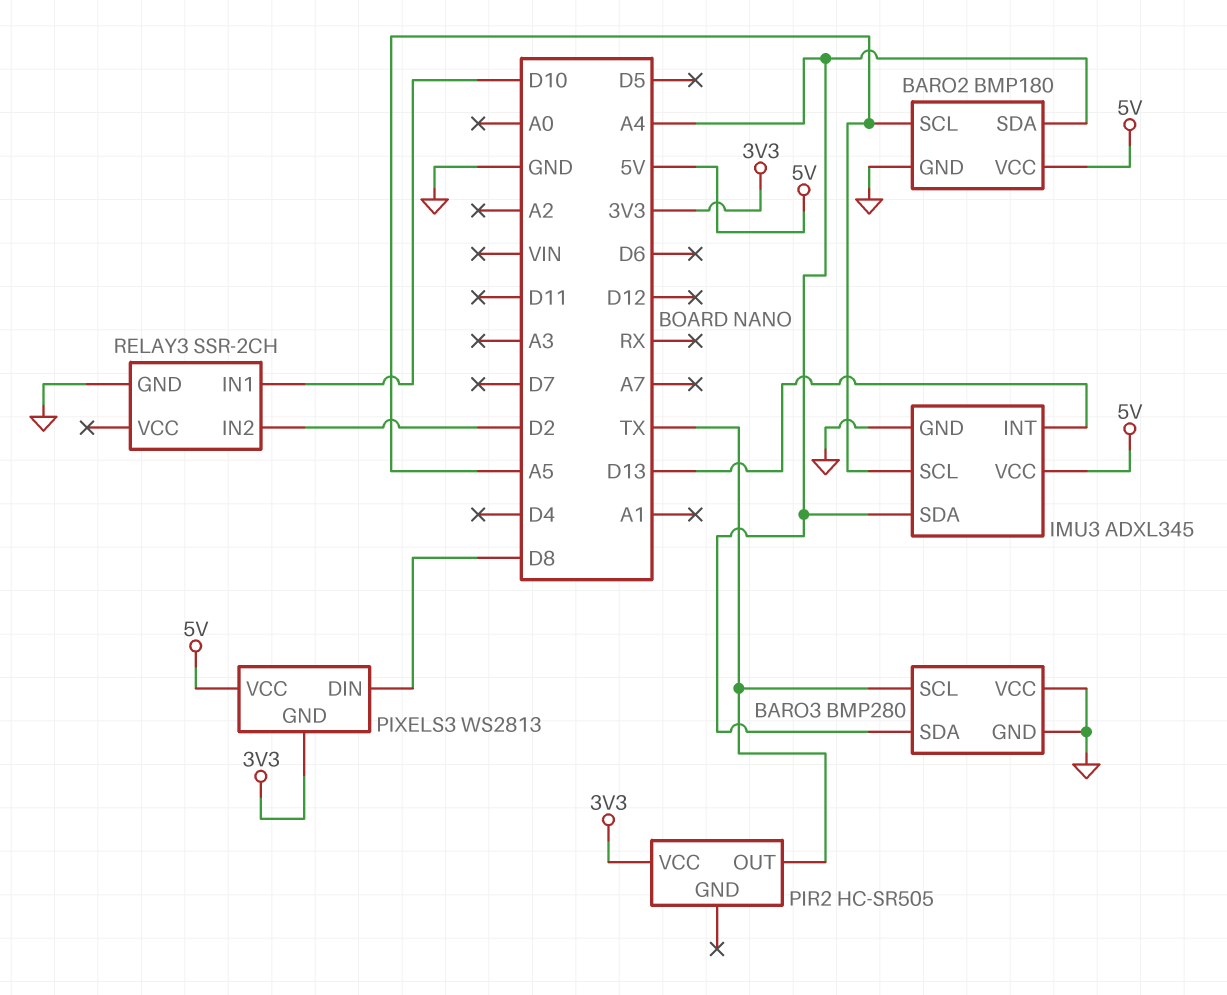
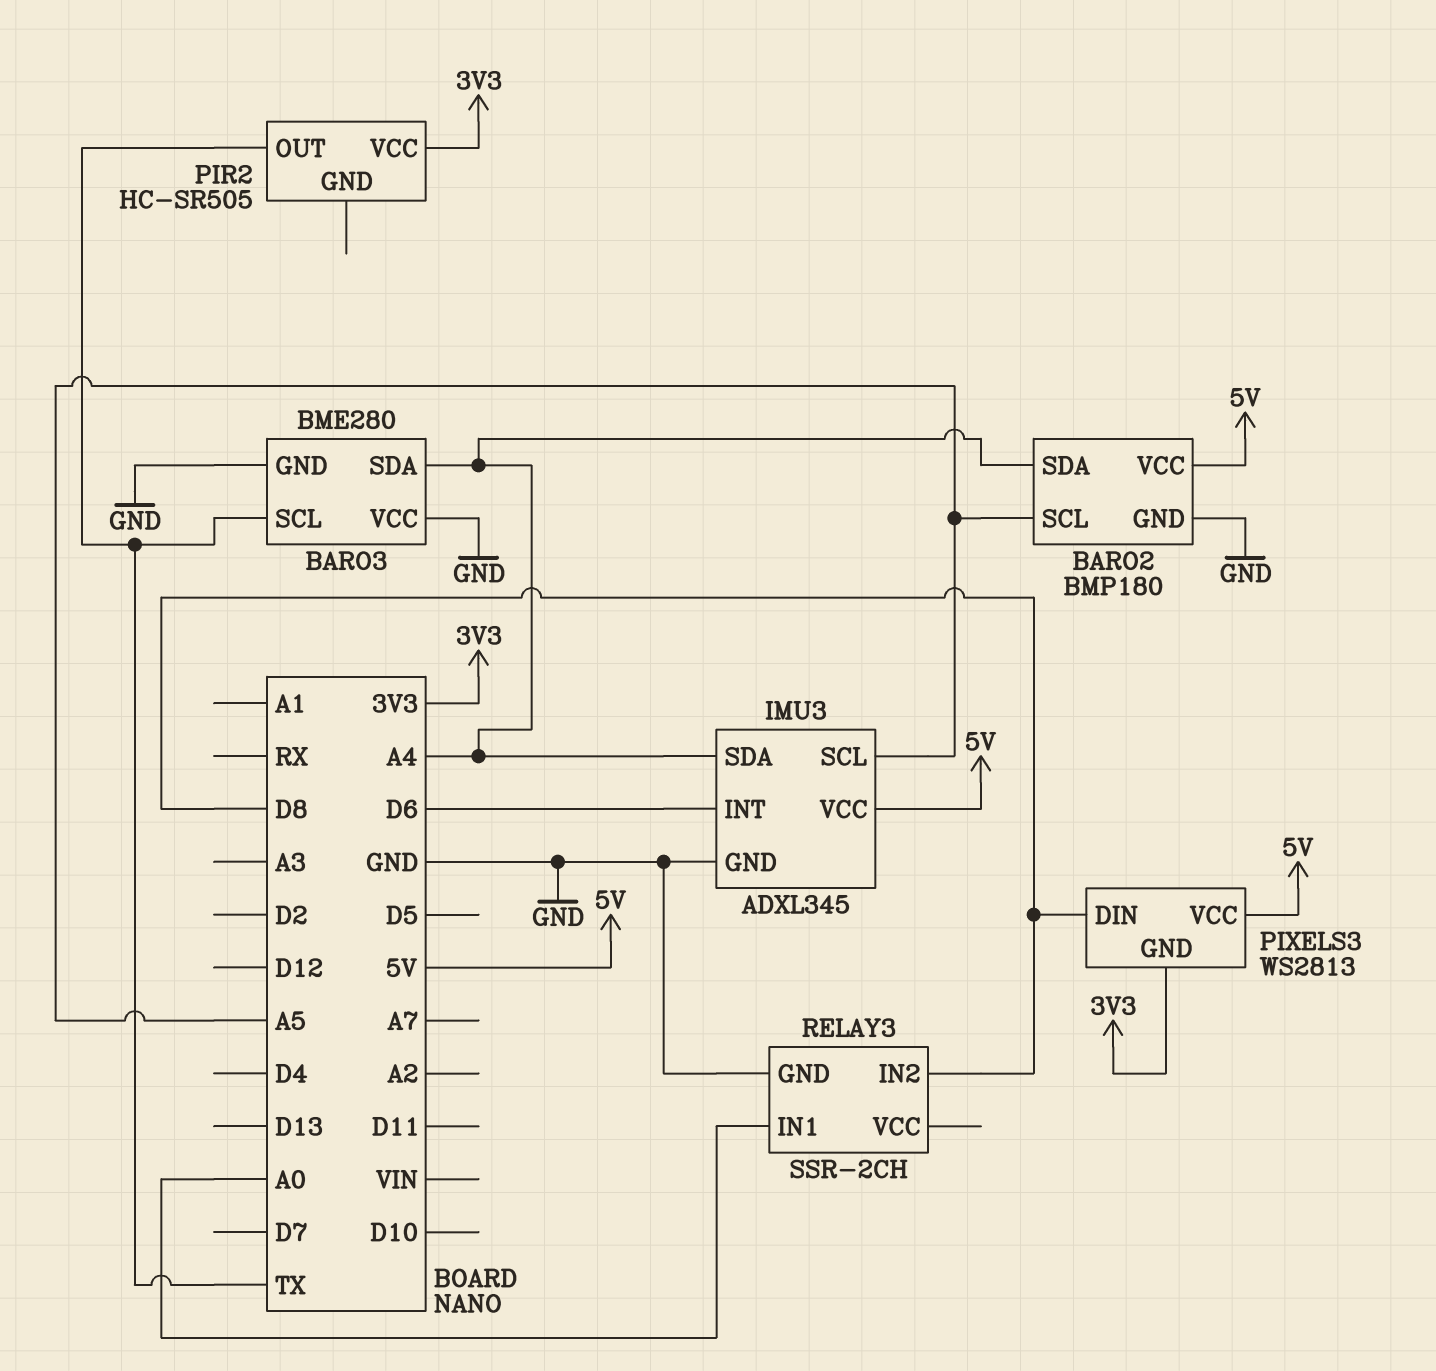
BARO3: BMP280 -> BME280
IMU3 pin INT: D13 -> D6
RELAY3 pin IN1: D10 -> A0
RELAY3 pin IN2: D2 -> D8

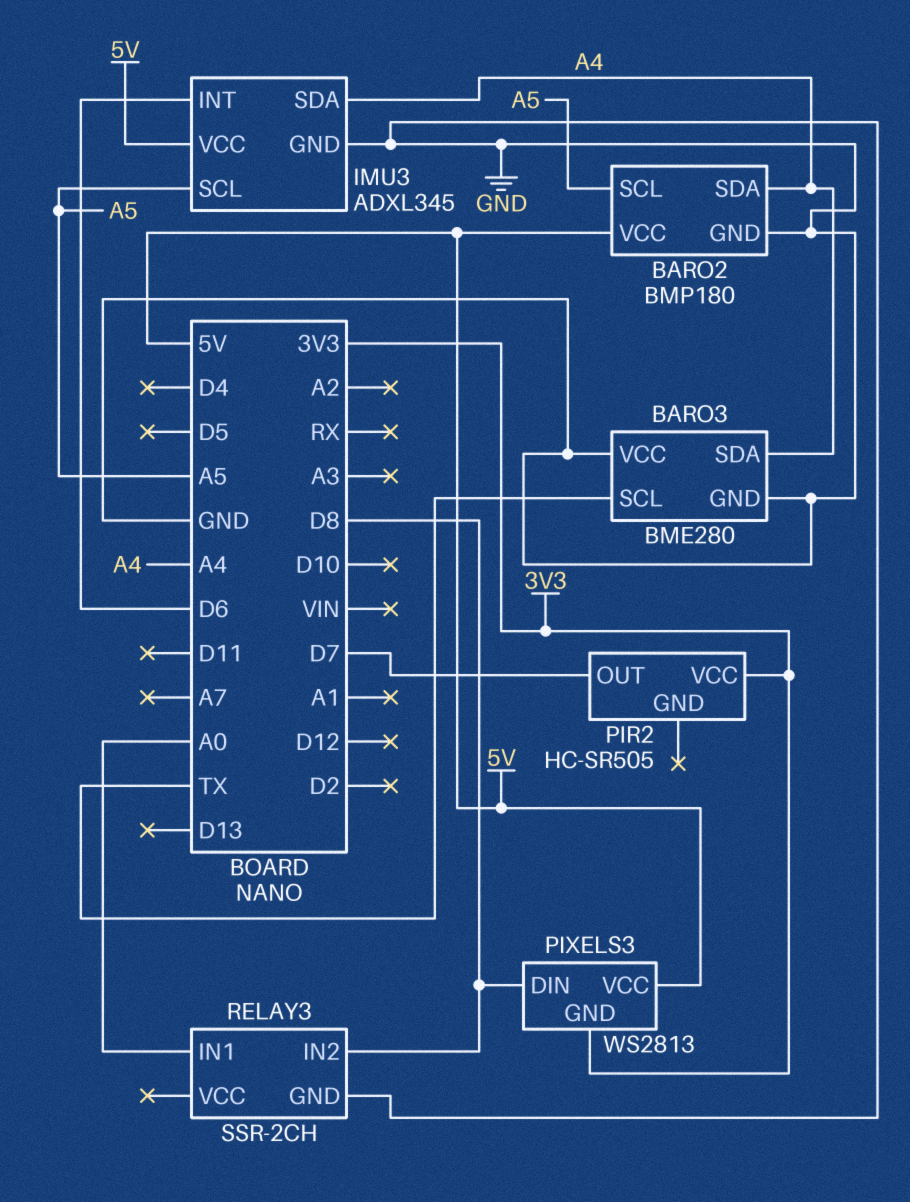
PIR2 pin OUT: TX -> D7

